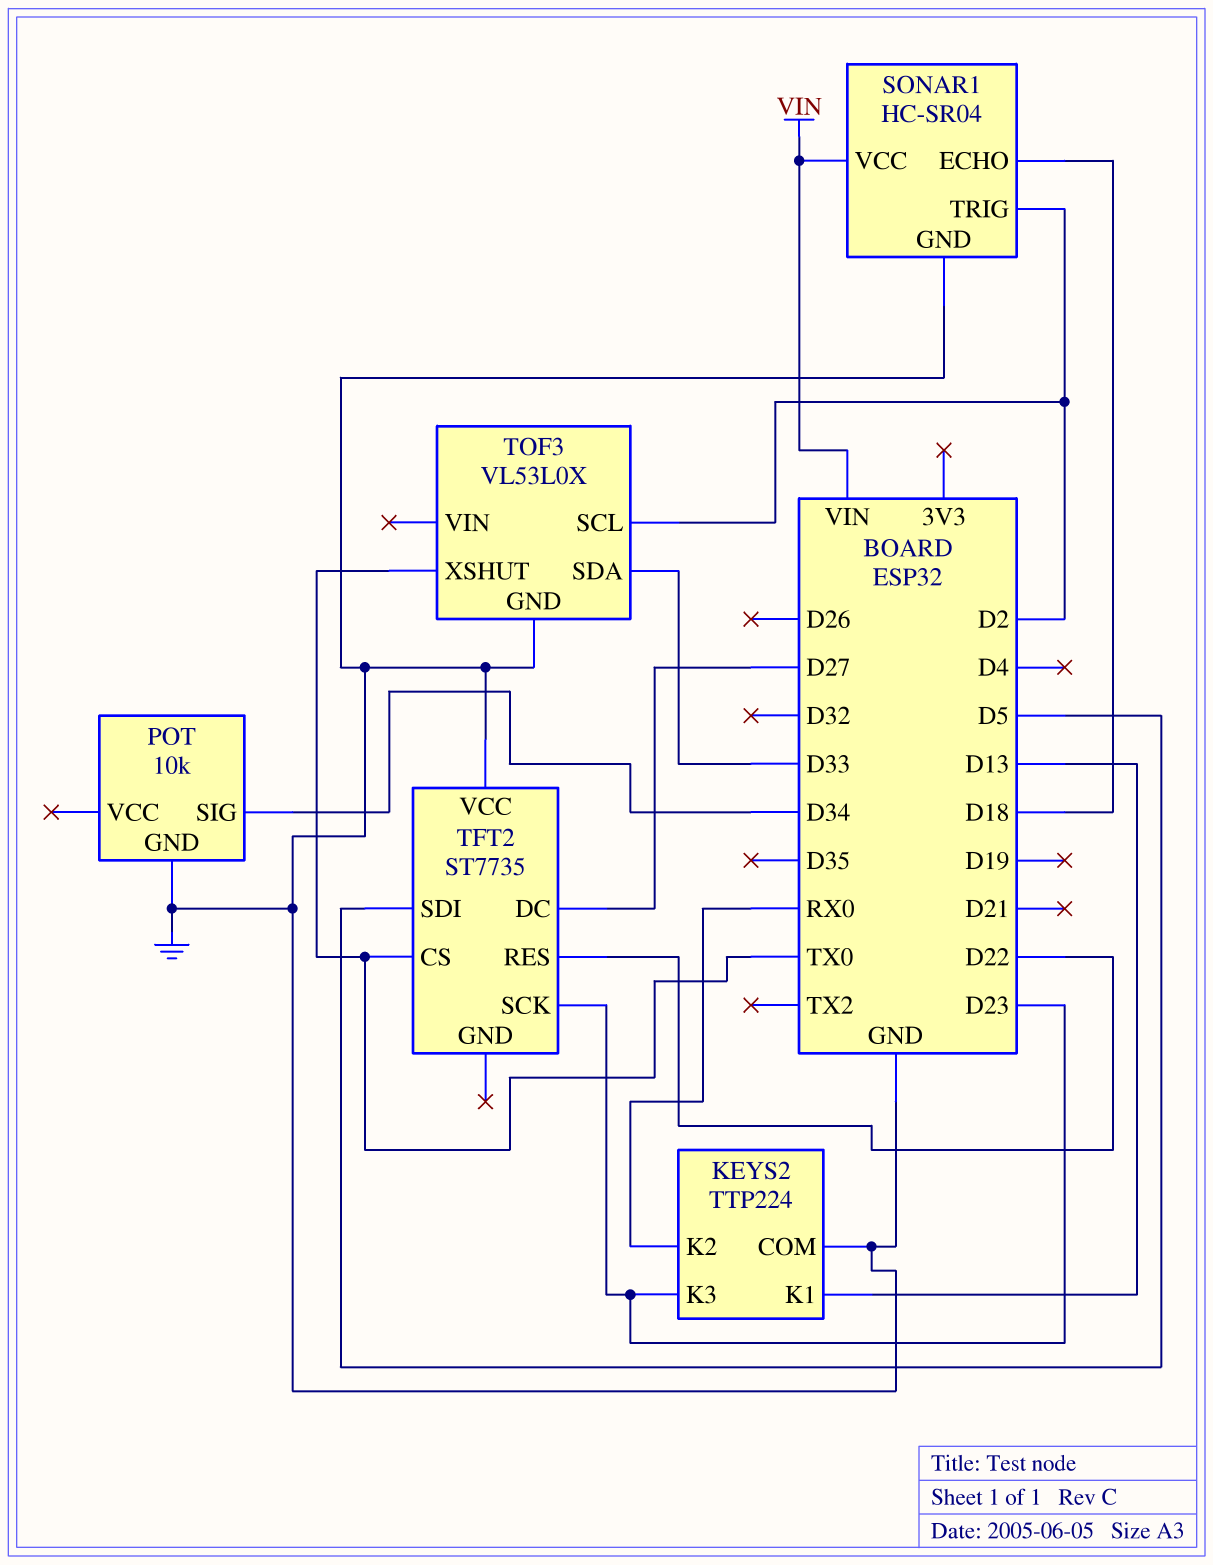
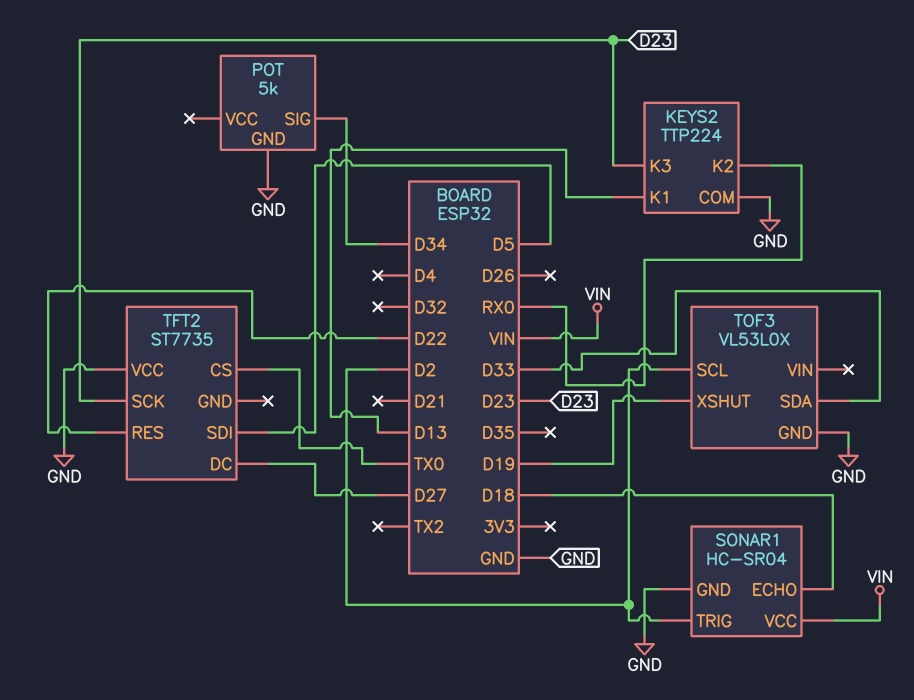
POT: 10k -> 5k
TOF3 pin XSHUT: TX0 -> D19

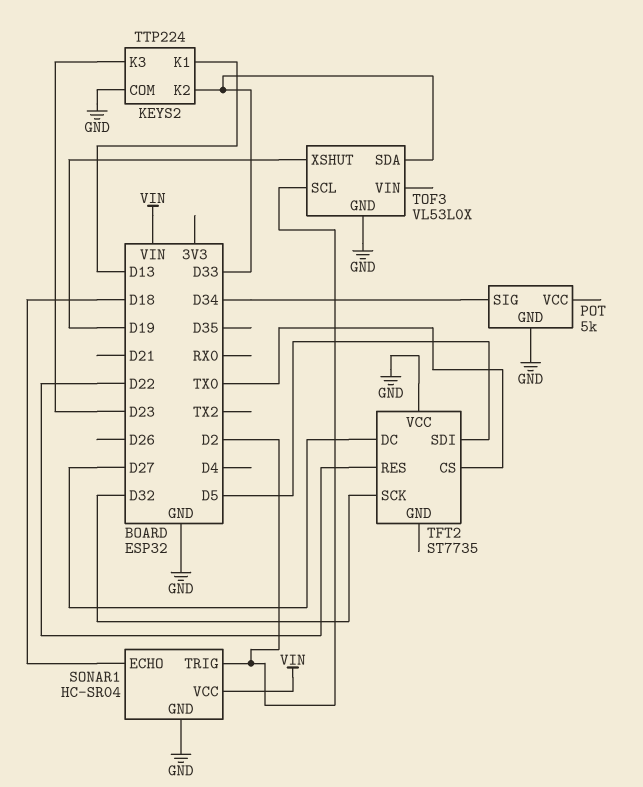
KEYS2 pin K2: RX0 -> D33
TFT2 pin SCK: D23 -> D32

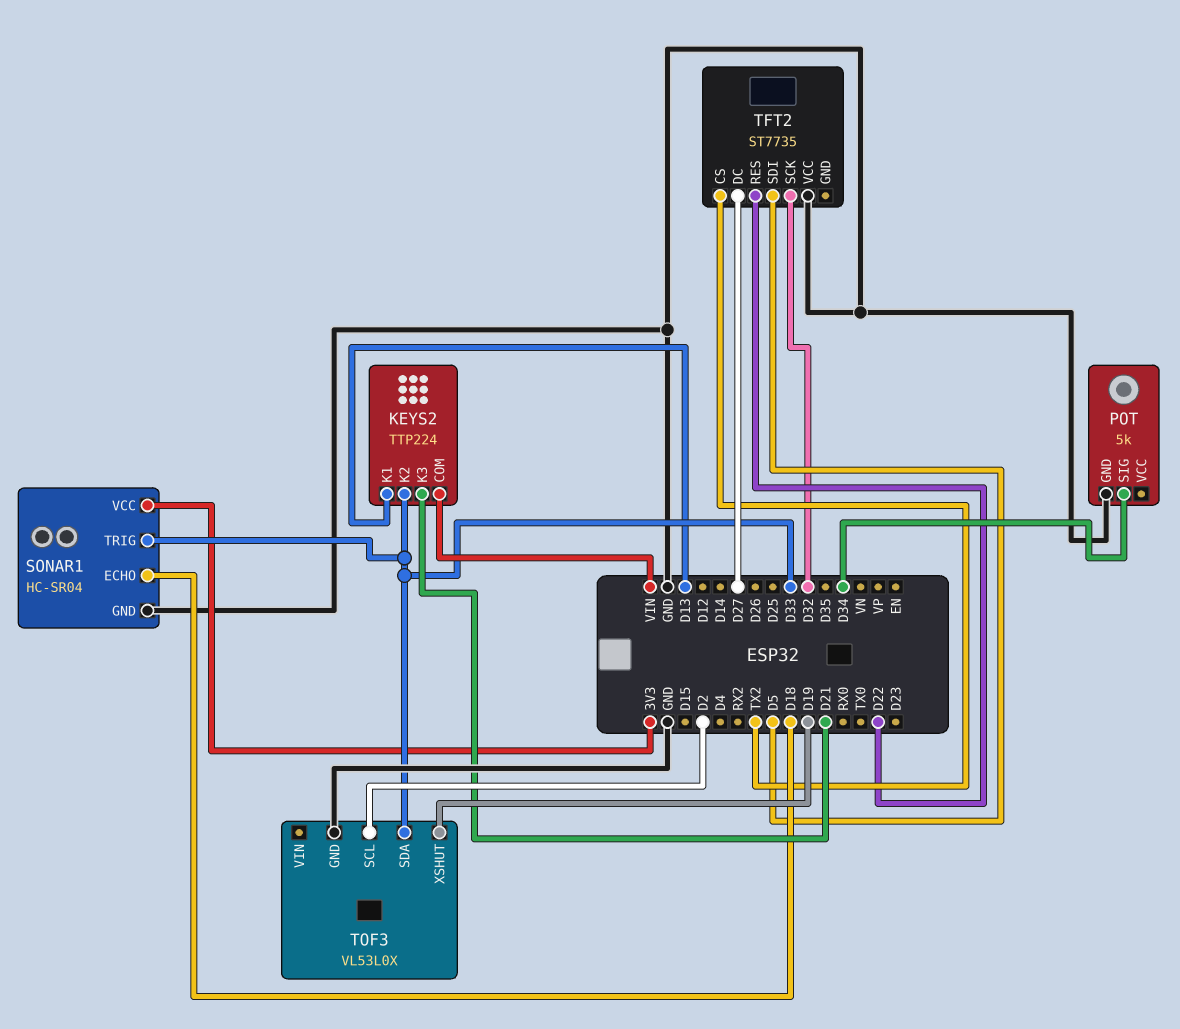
KEYS2 pin COM: GND -> VIN
KEYS2 pin K3: D23 -> D21
SONAR1 pin TRIG: D2 -> D33
SONAR1 pin VCC: VIN -> 3V3
TFT2 pin CS: TX0 -> TX2

